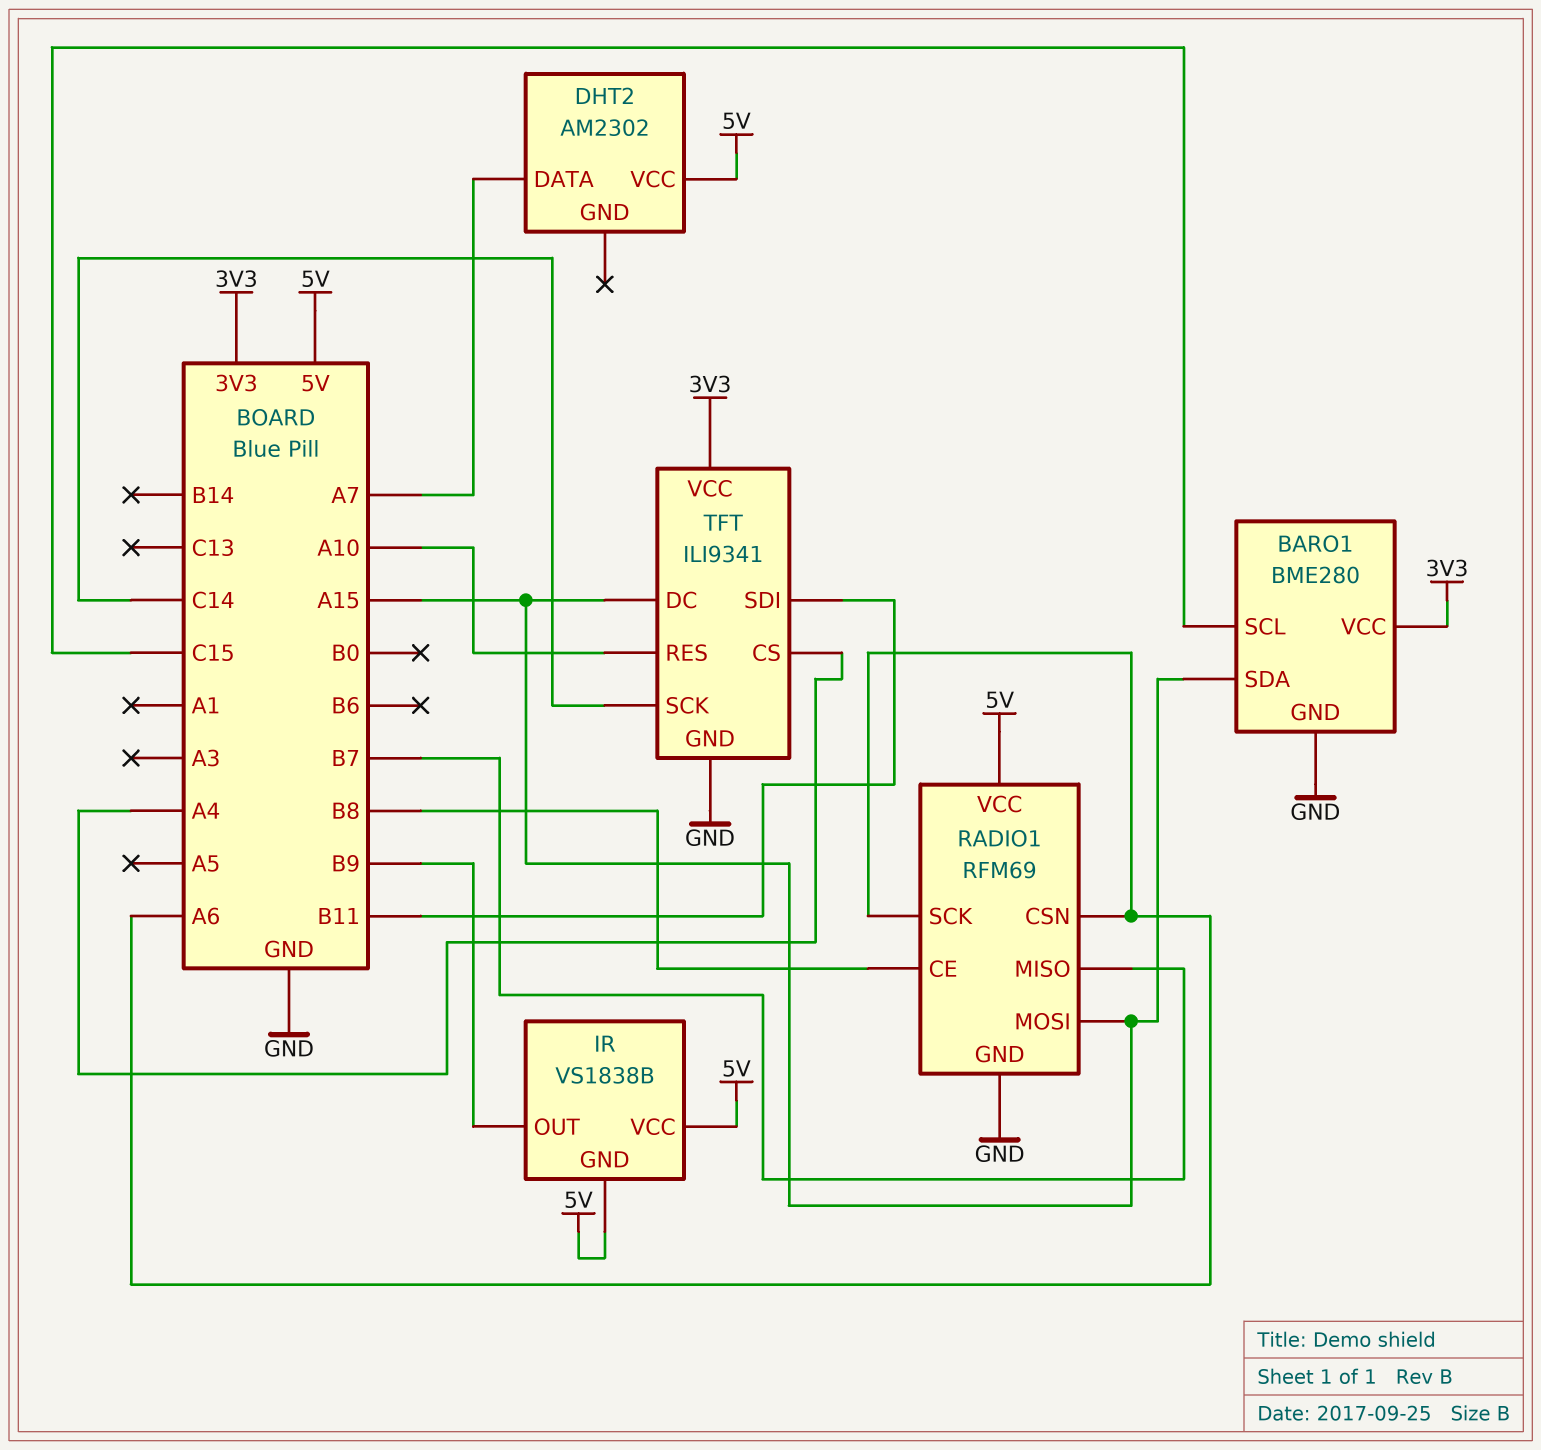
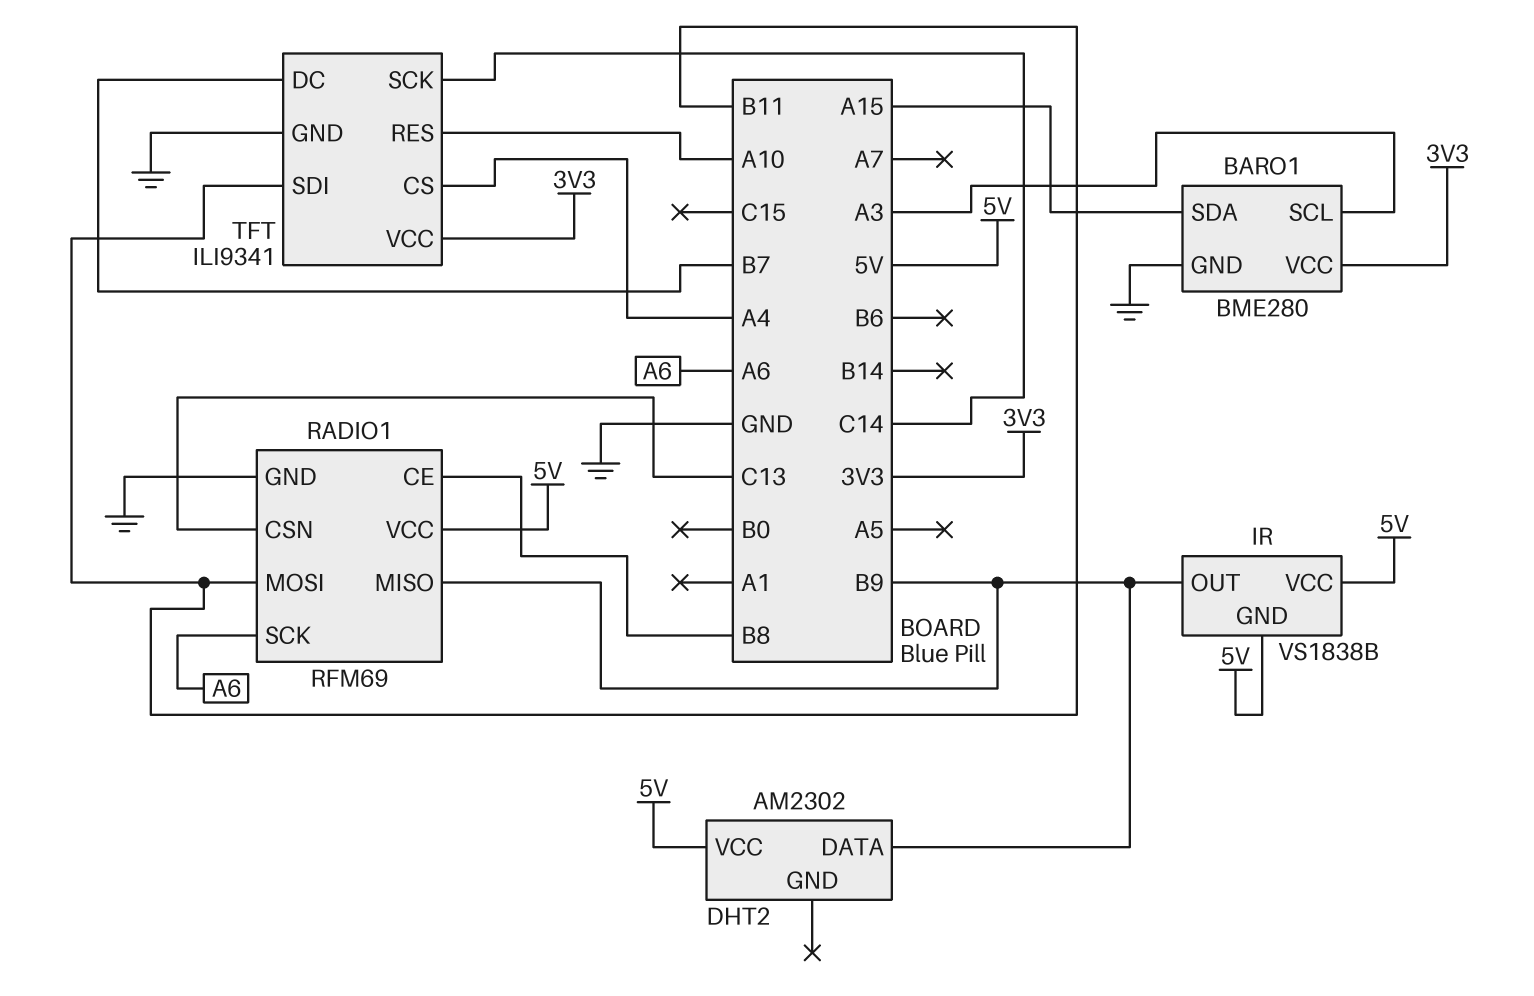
BARO1 pin SCL: C15 -> A3
DHT2 pin DATA: A7 -> B9
RADIO1 pin CSN: A6 -> C13
RADIO1 pin MISO: B7 -> B9
RADIO1 pin MOSI: A15 -> B11
TFT pin DC: A15 -> B7

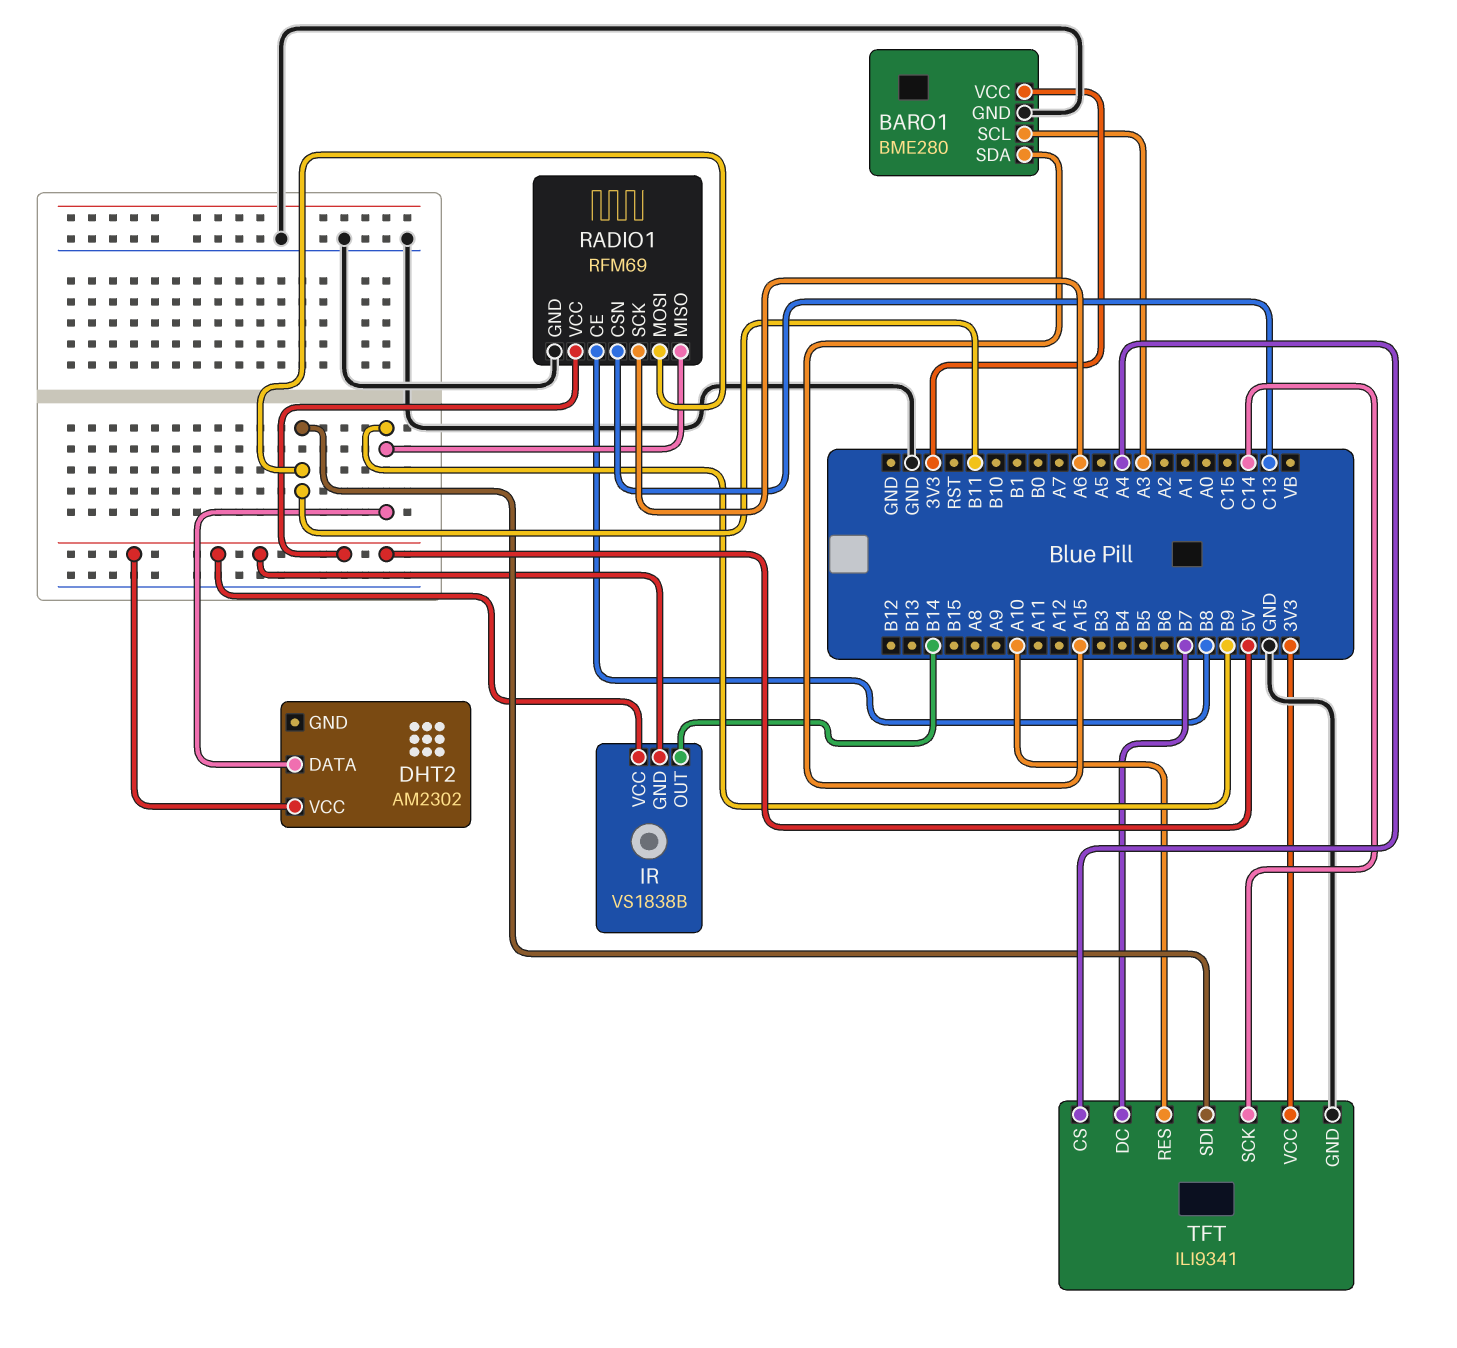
IR pin OUT: B9 -> B14

